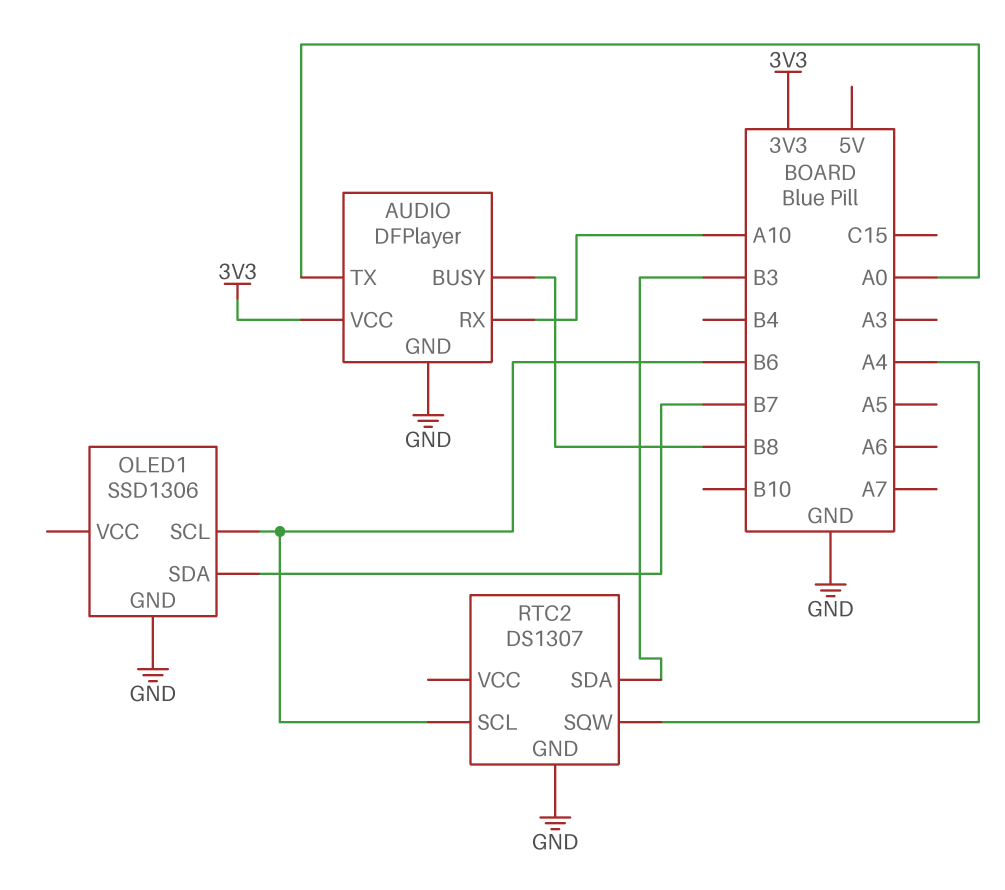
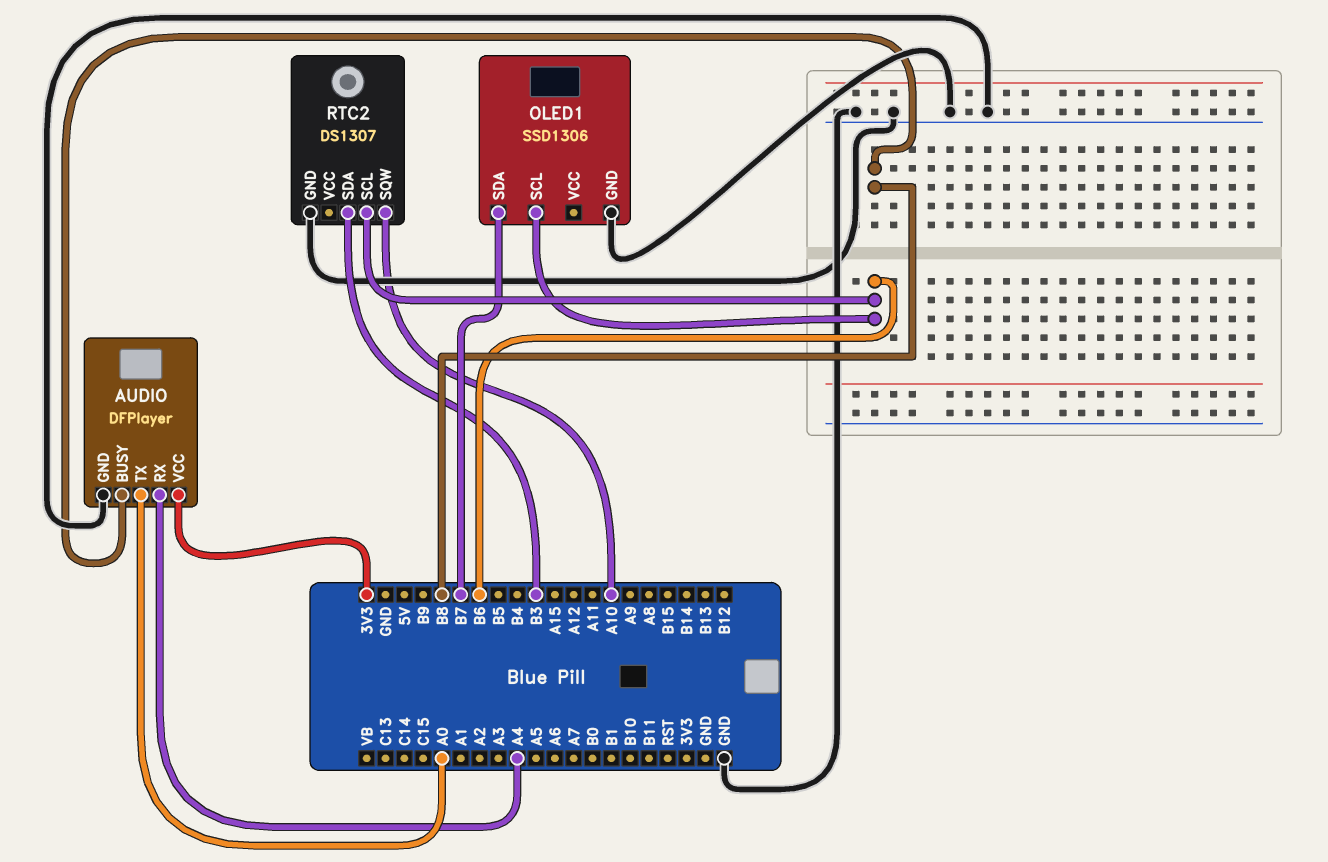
AUDIO pin RX: A10 -> A4
RTC2 pin SQW: A4 -> A10

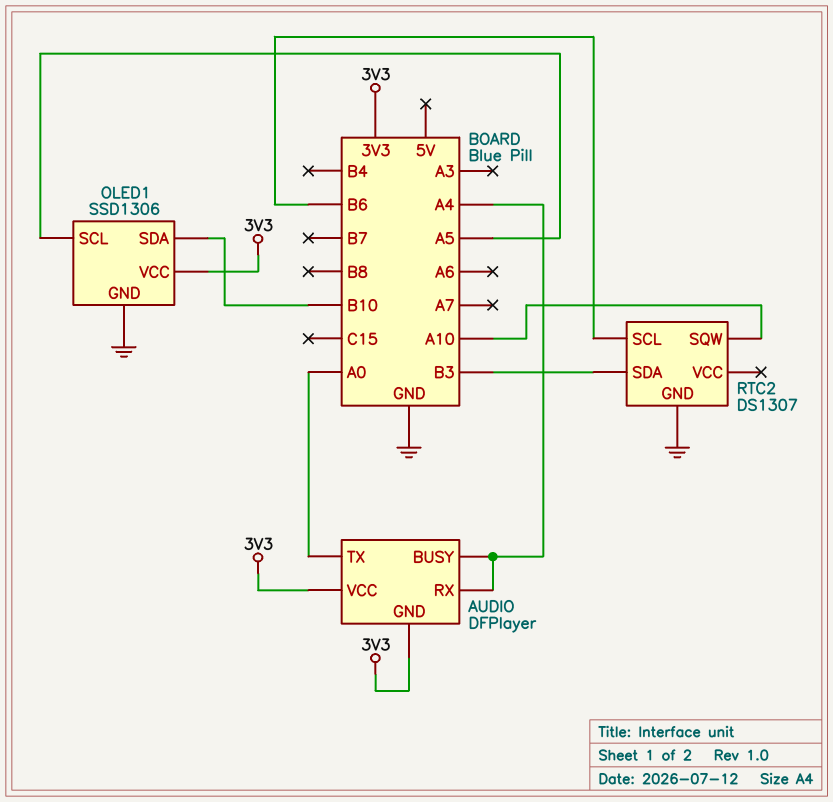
AUDIO pin BUSY: B8 -> A4
AUDIO pin GND: GND -> 3V3
OLED1 pin SCL: B6 -> A5
OLED1 pin SDA: B7 -> B10
OLED1 pin VCC: none -> 3V3

